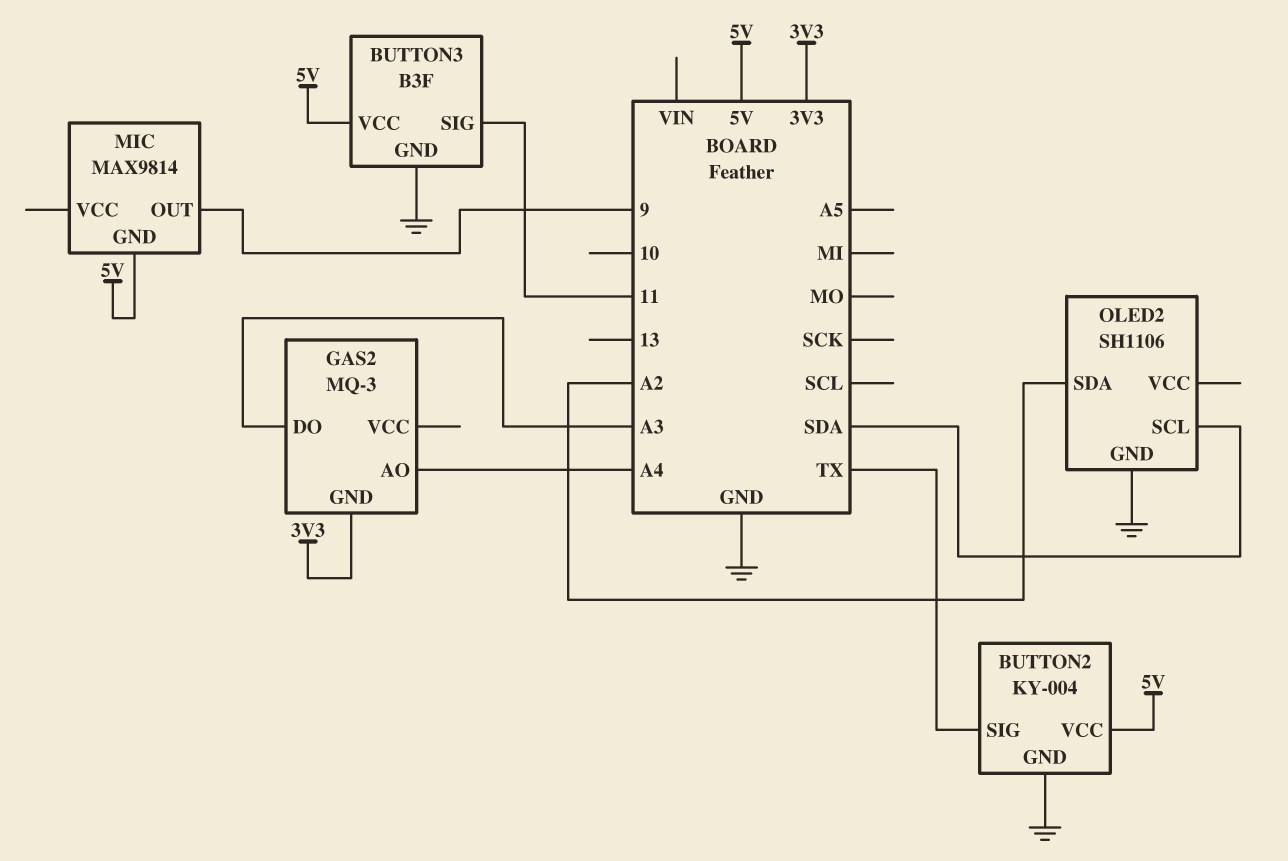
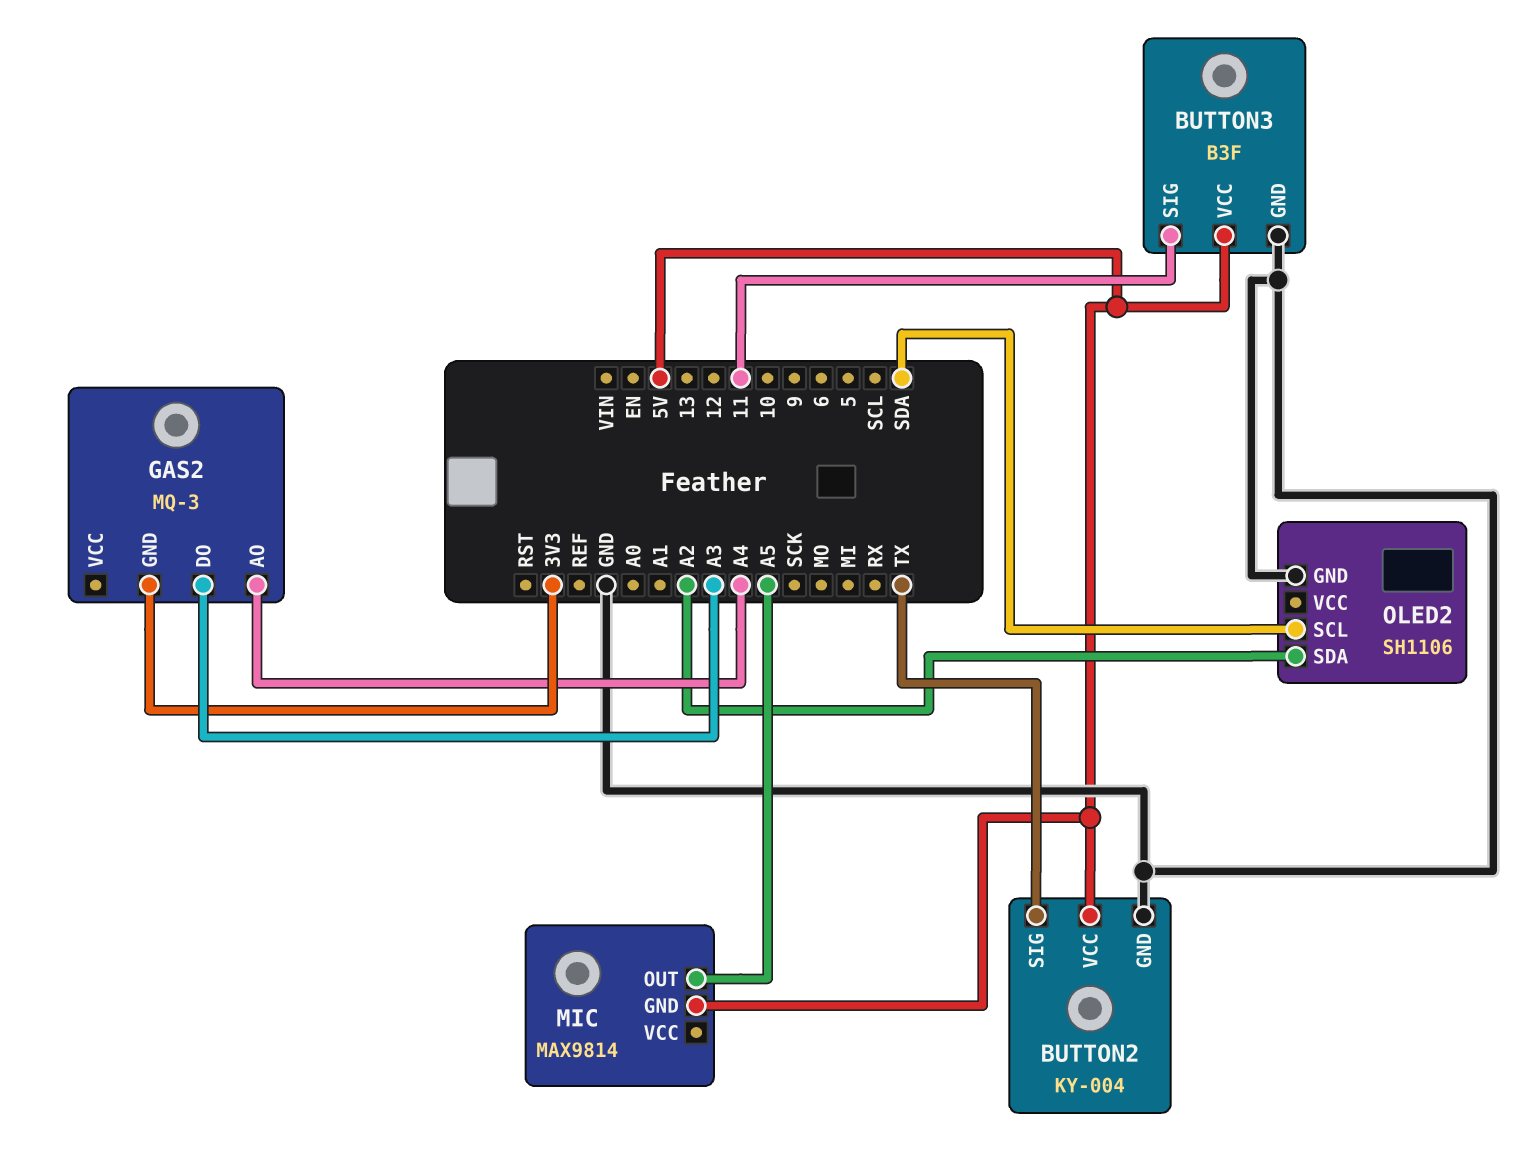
MIC pin OUT: 9 -> A5

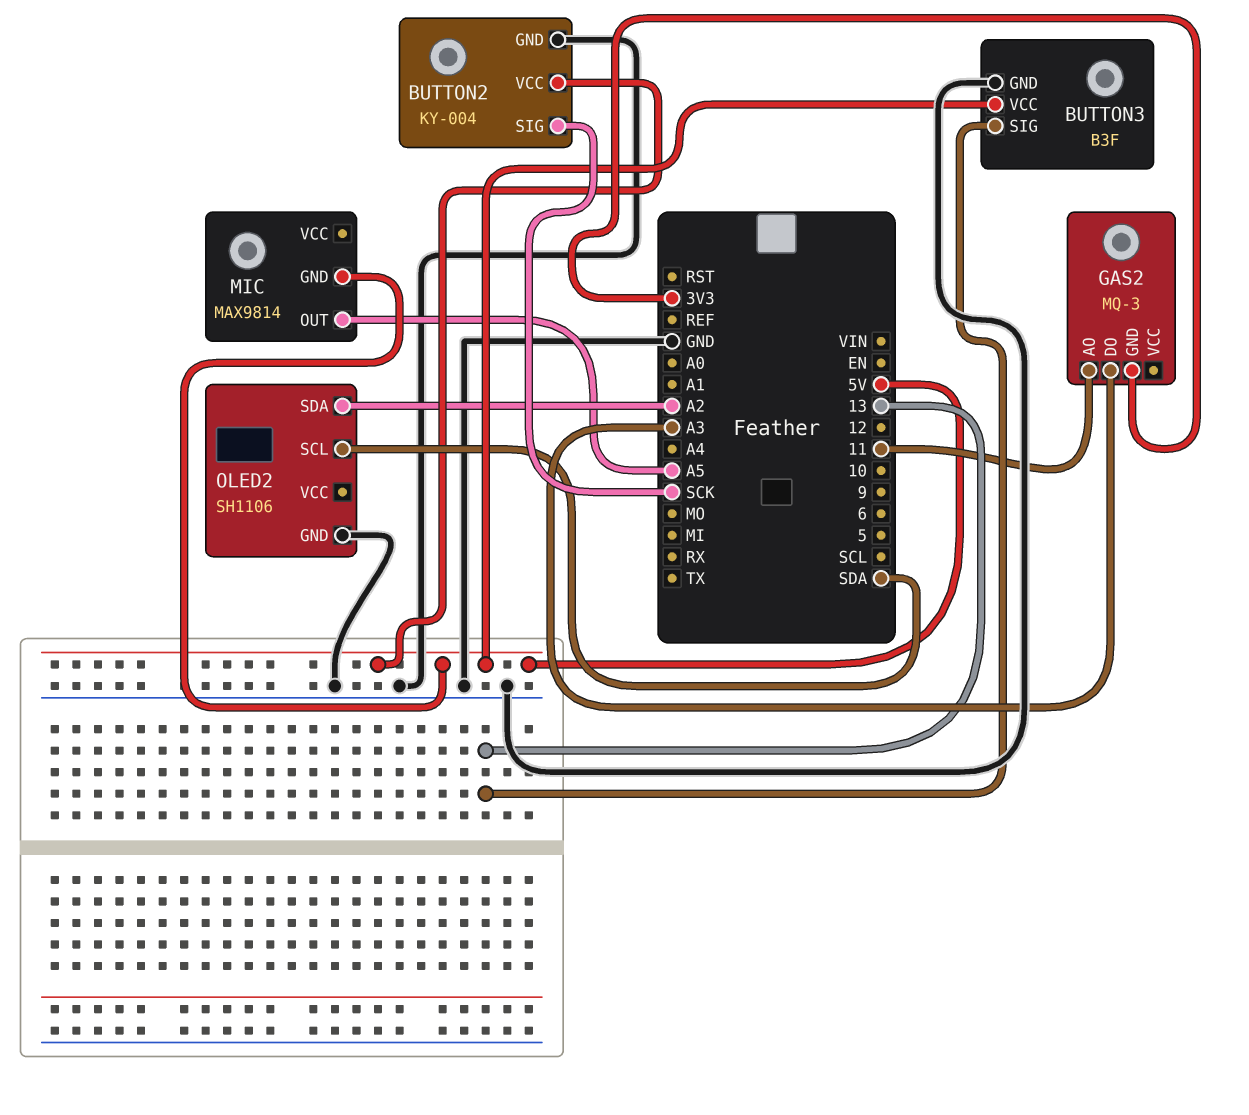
BUTTON2 pin SIG: TX -> SCK
BUTTON3 pin SIG: 11 -> 13
GAS2 pin AO: A4 -> 11

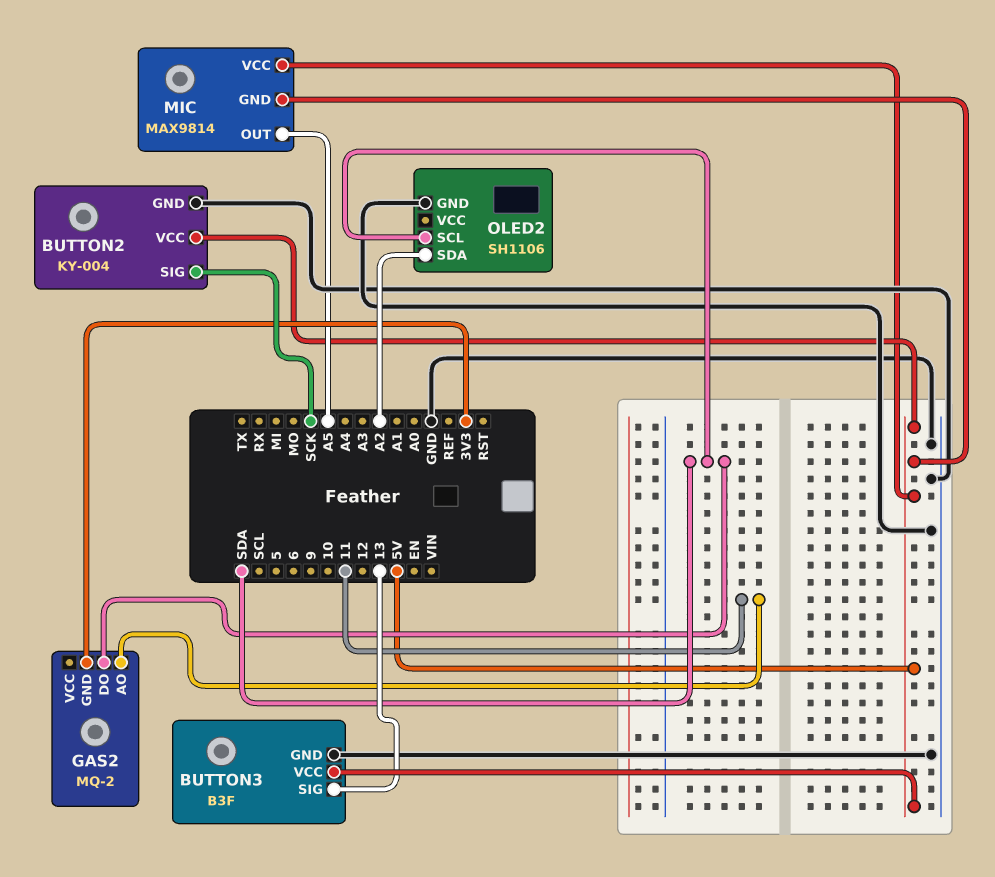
GAS2: MQ-3 -> MQ-2
GAS2 pin DO: A3 -> SDA
MIC pin VCC: none -> 5V

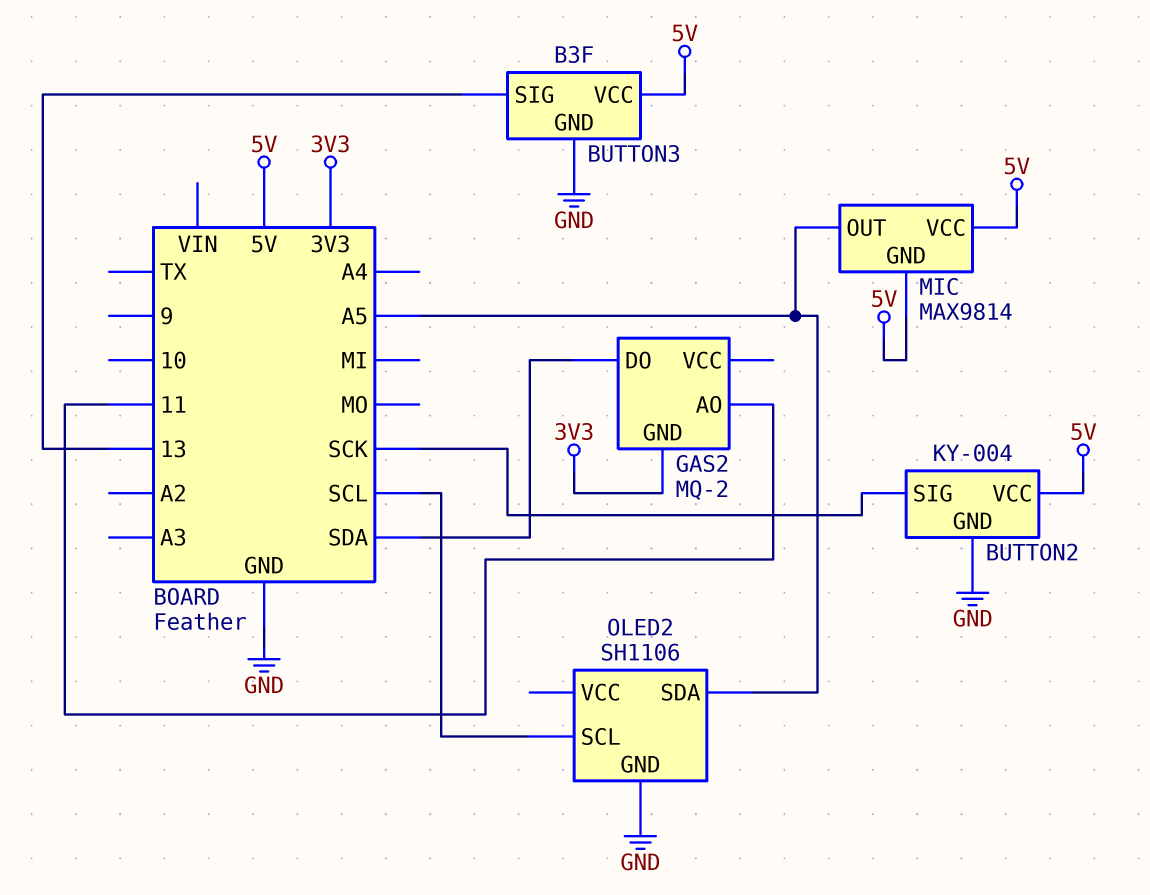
OLED2 pin SCL: SDA -> SCL
OLED2 pin SDA: A2 -> A5

